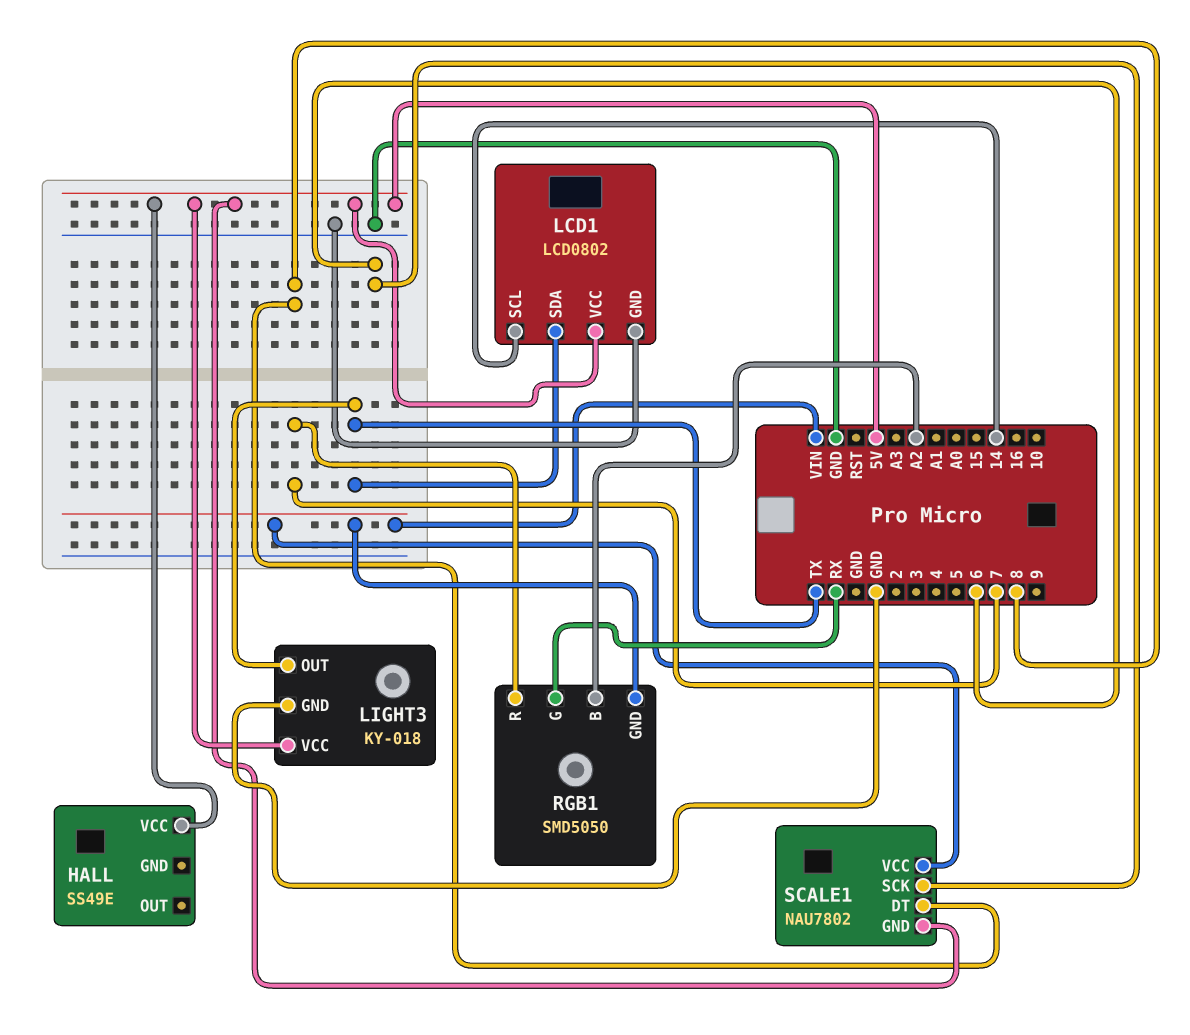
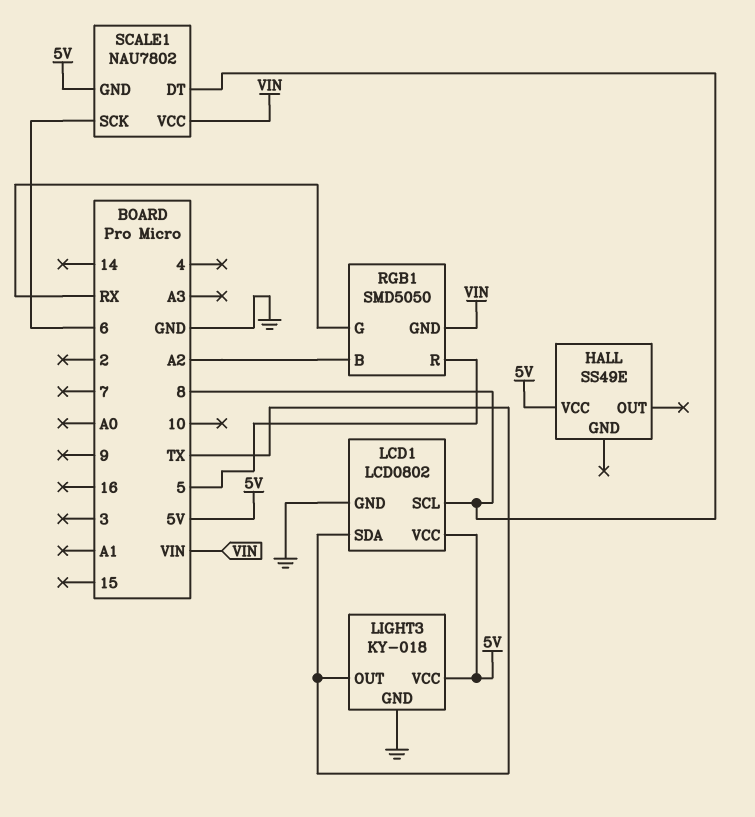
LCD1 pin SCL: 14 -> 8
RGB1 pin R: 7 -> 5

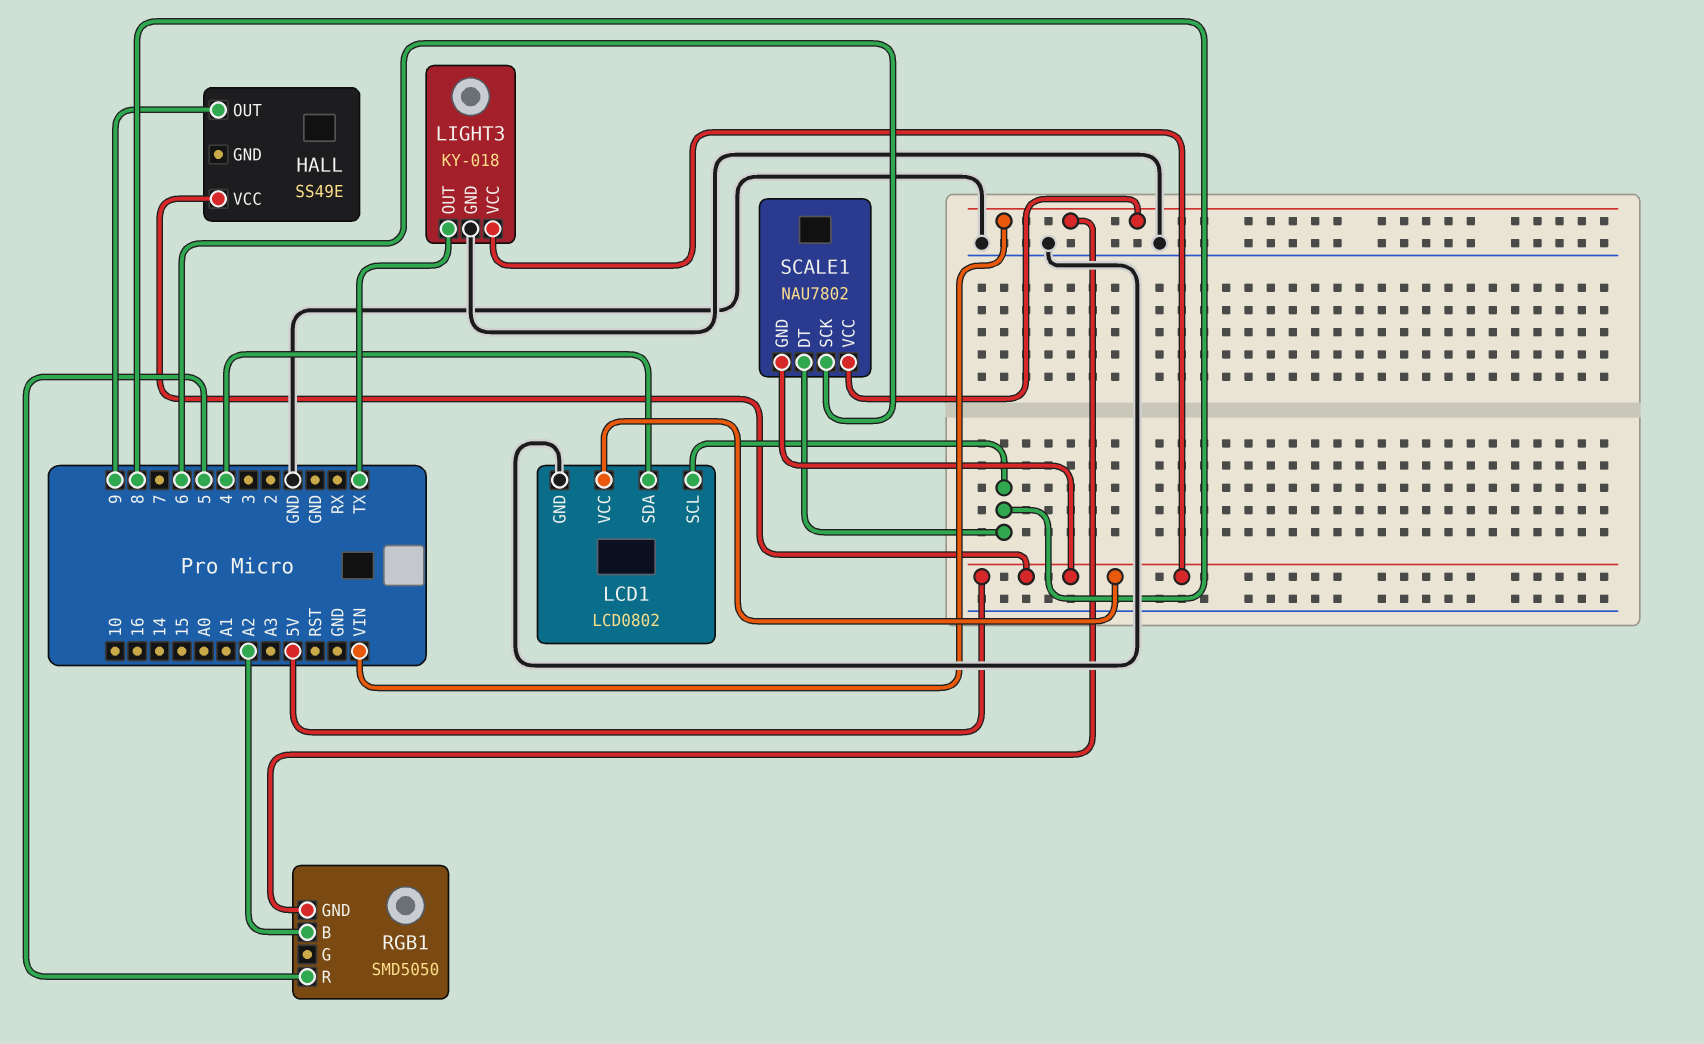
HALL pin OUT: none -> 9
LCD1 pin SDA: TX -> 4
RGB1 pin G: RX -> none

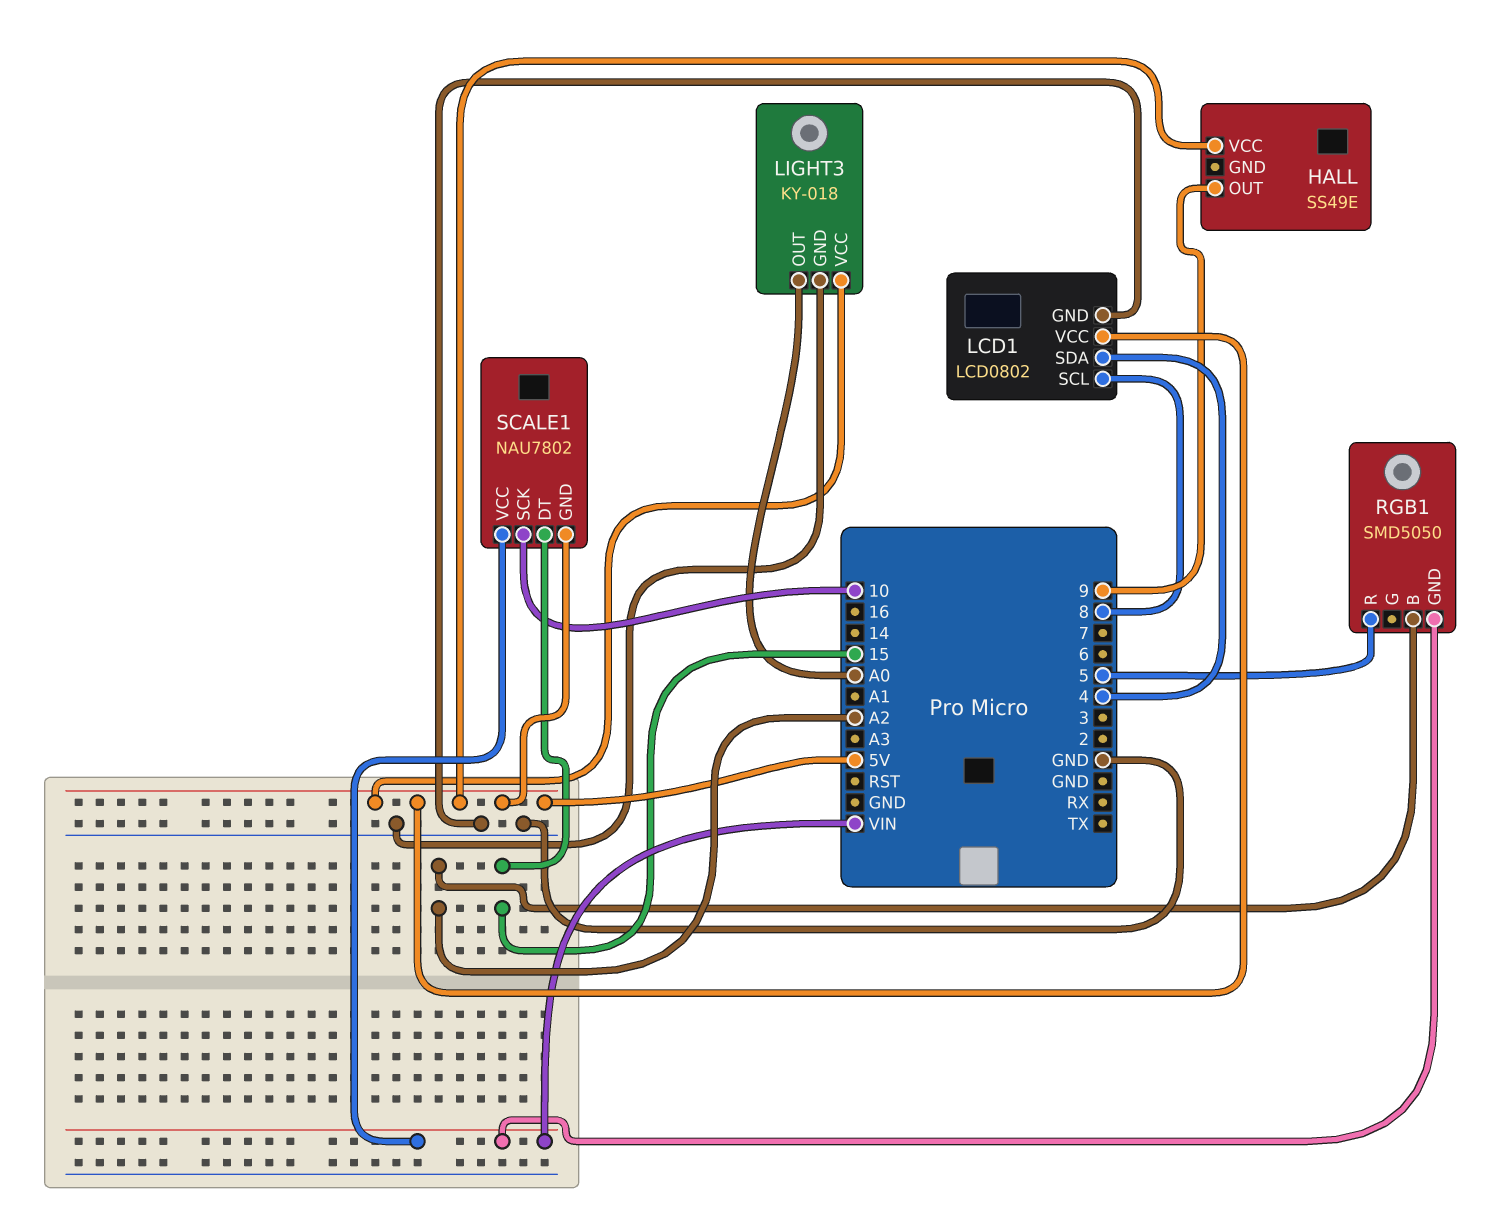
LIGHT3 pin OUT: TX -> A0
SCALE1 pin DT: 8 -> 15
SCALE1 pin SCK: 6 -> 10

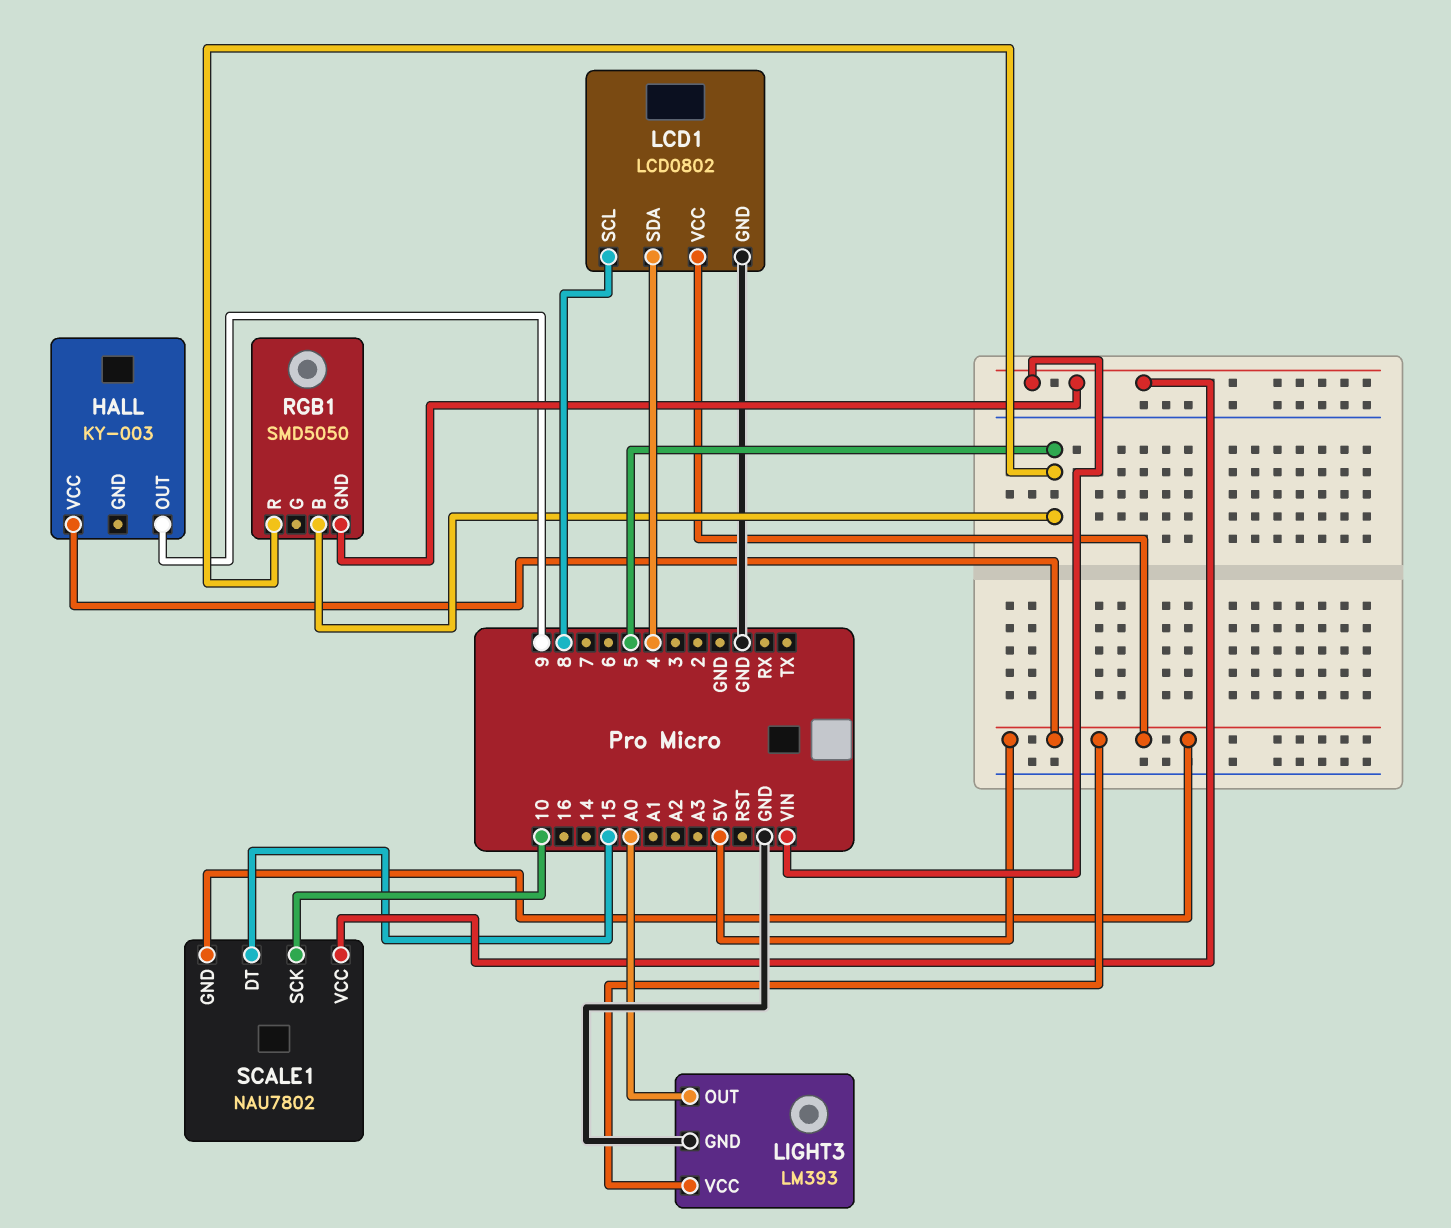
HALL: SS49E -> KY-003
LIGHT3: KY-018 -> LM393
RGB1 pin B: A2 -> 5

